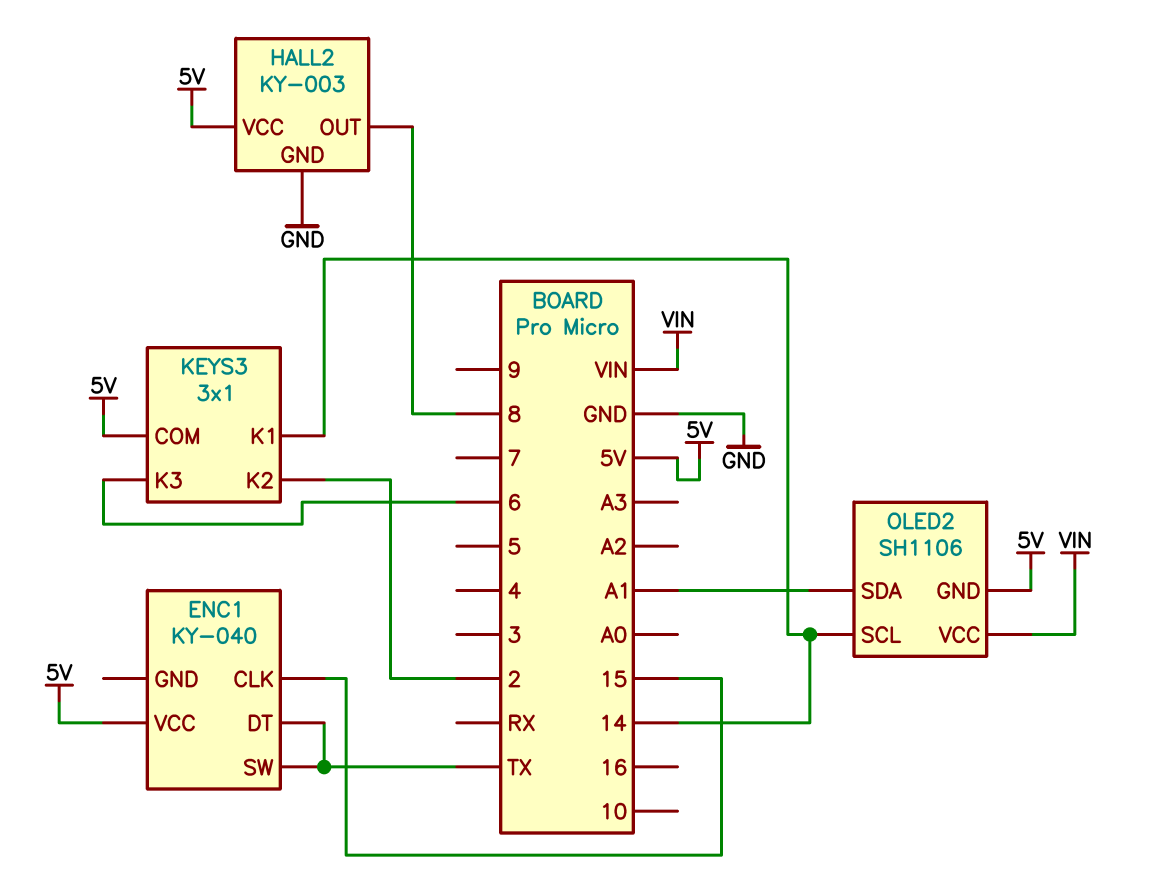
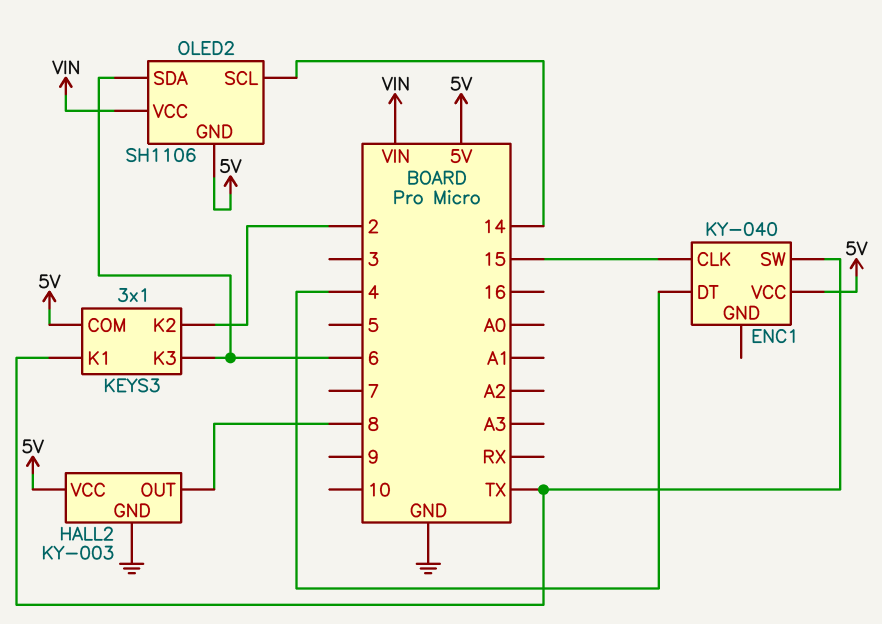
ENC1 pin DT: TX -> 4
KEYS3 pin K1: 14 -> TX
OLED2 pin SDA: A1 -> 6

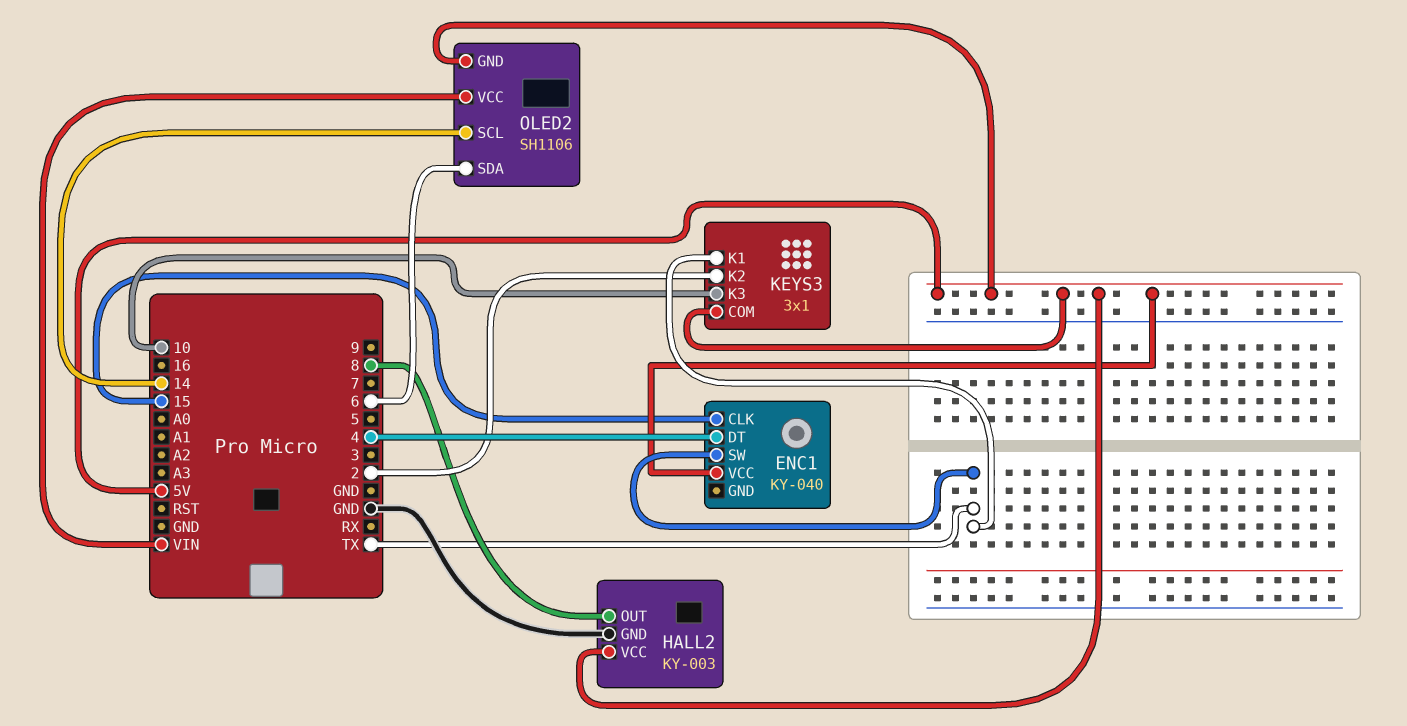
KEYS3 pin K3: 6 -> 10

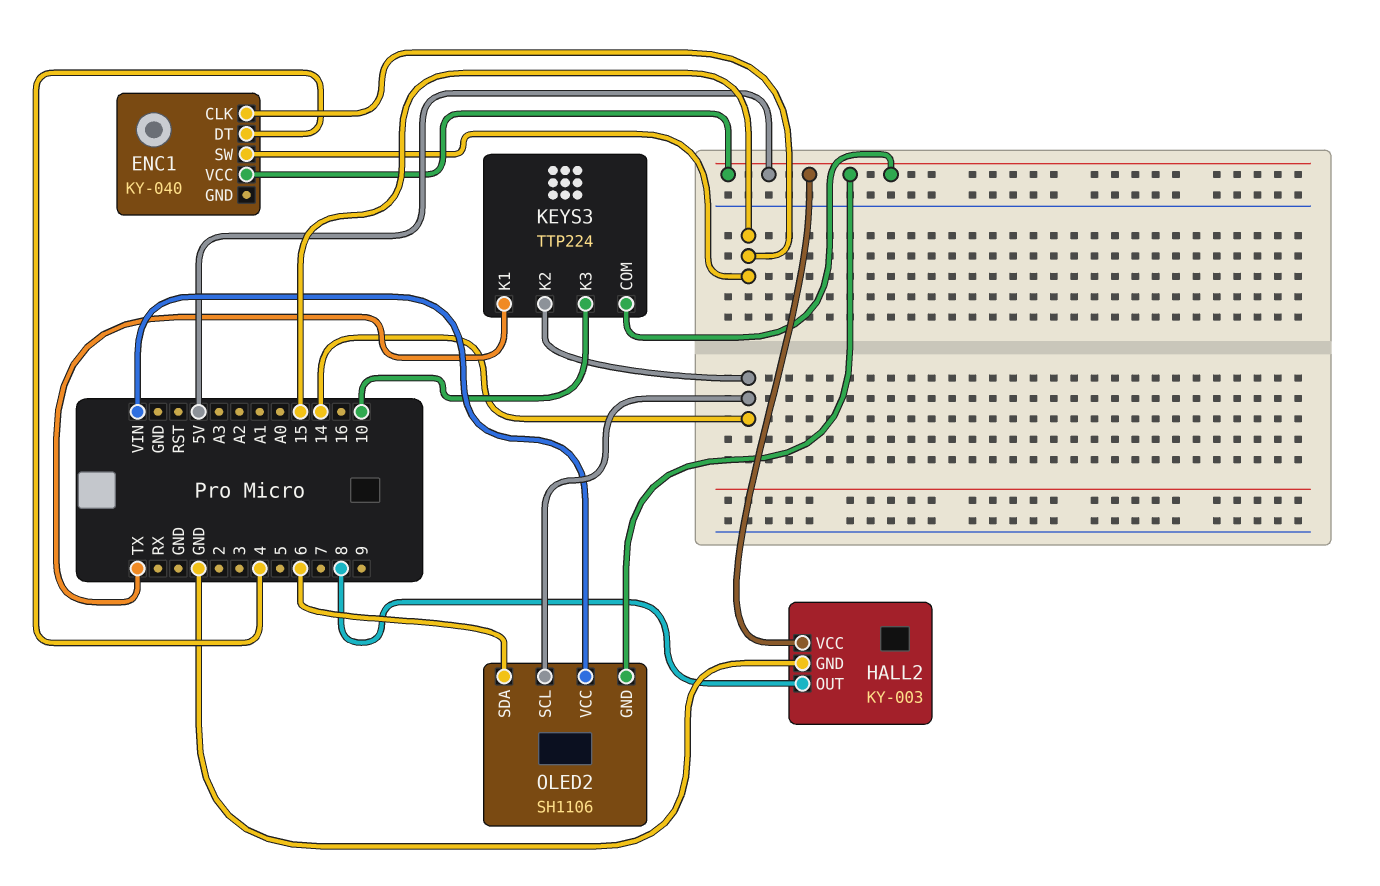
ENC1 pin SW: TX -> 15
KEYS3: 3x1 -> TTP224
KEYS3 pin K2: 2 -> 14

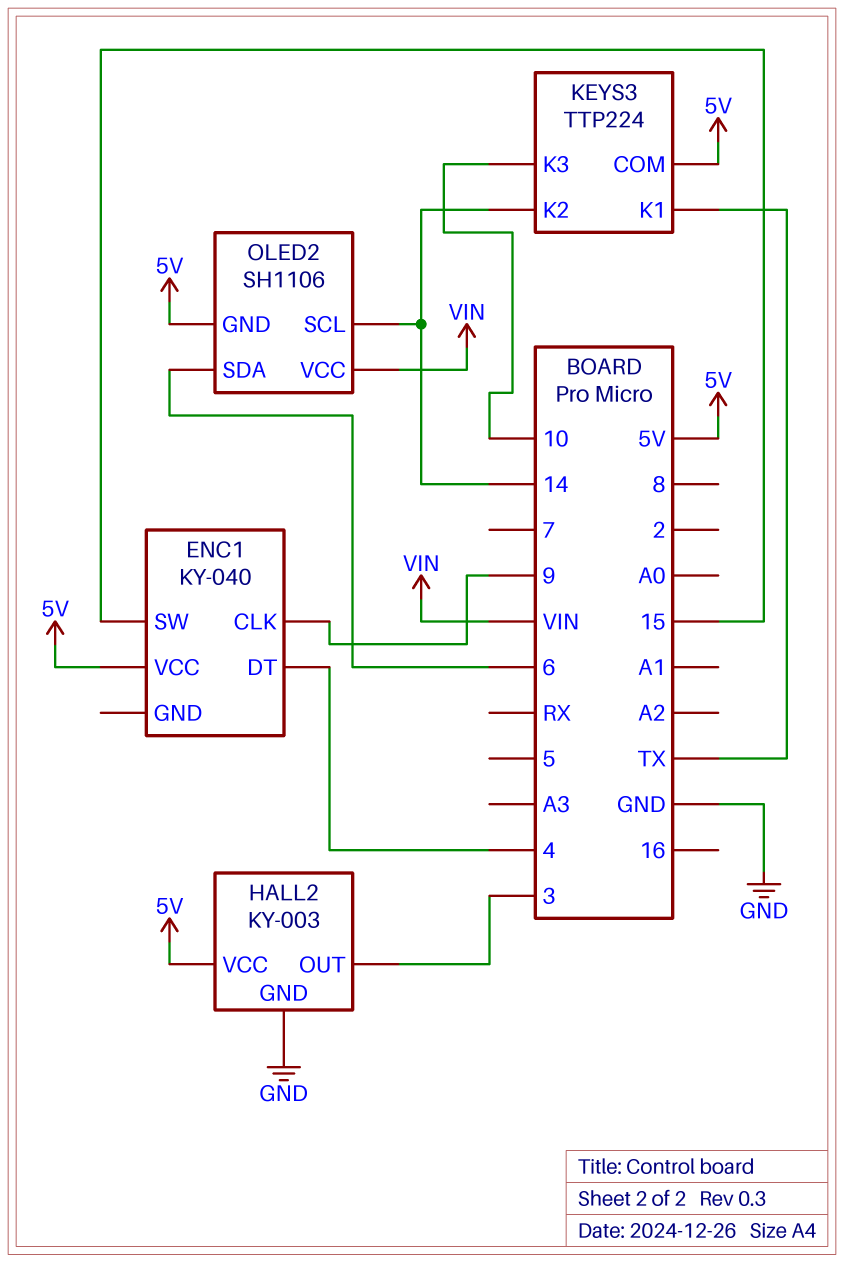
ENC1 pin CLK: 15 -> 9
HALL2 pin OUT: 8 -> 3

